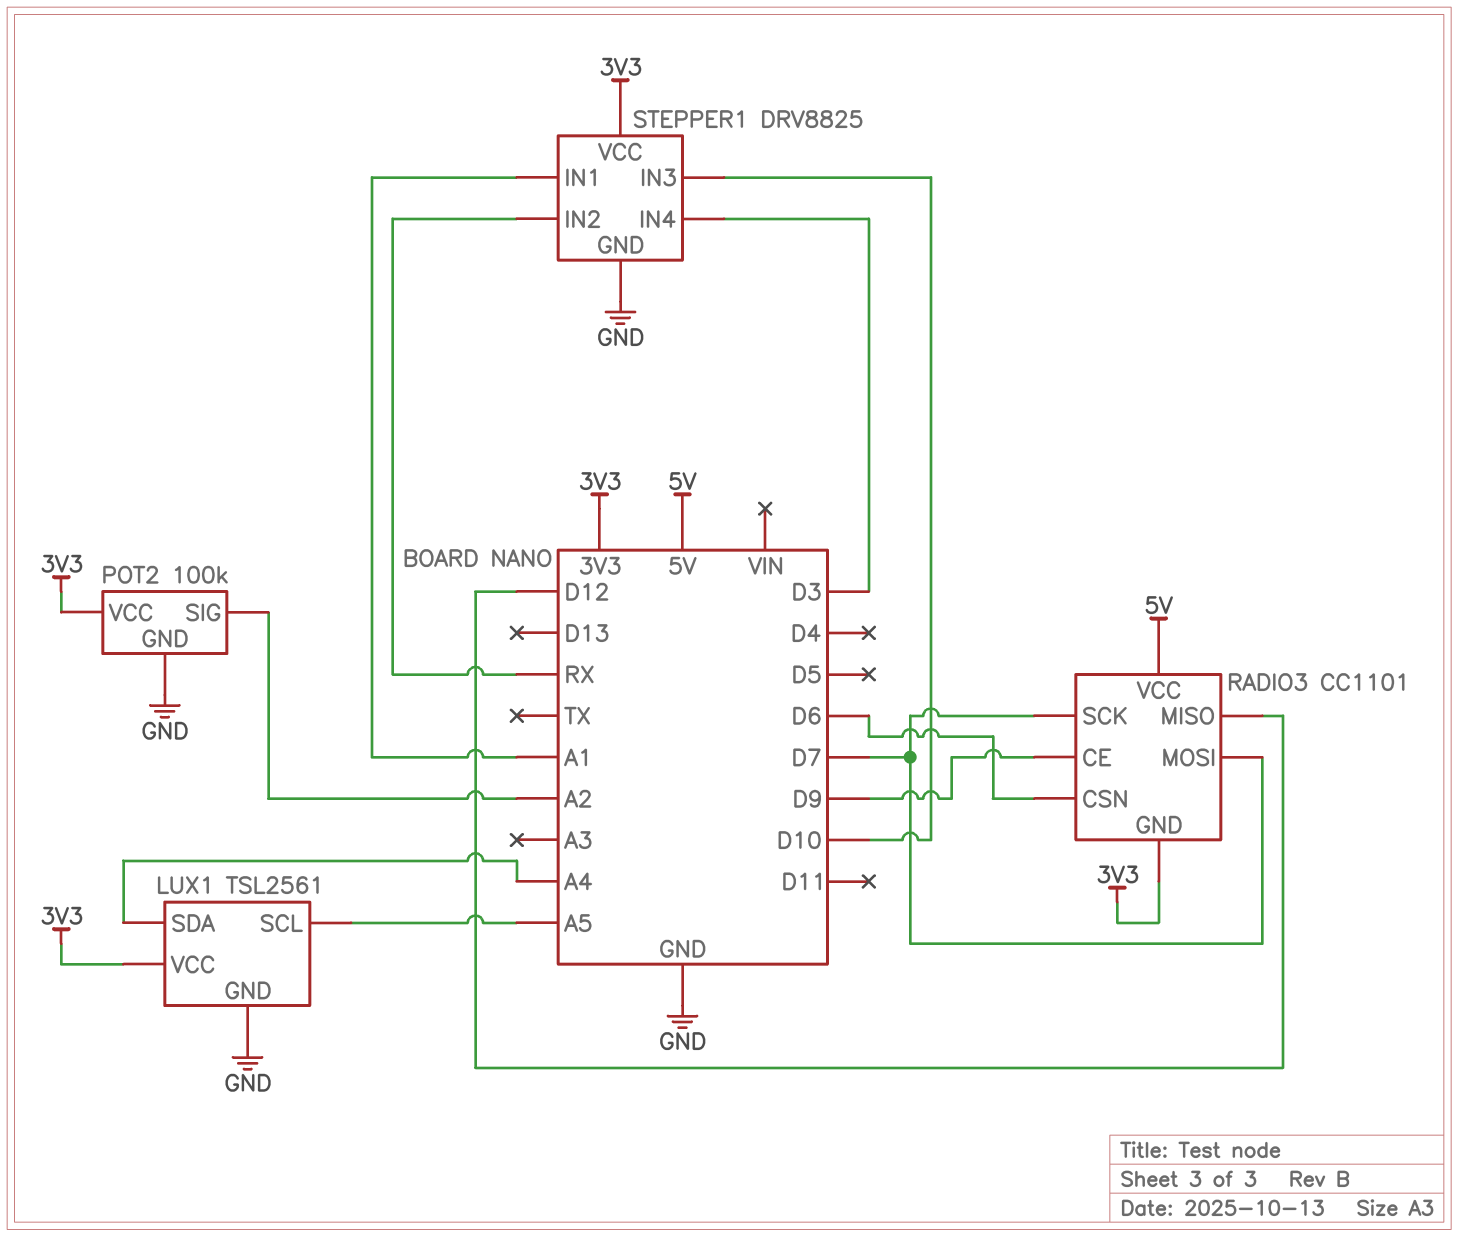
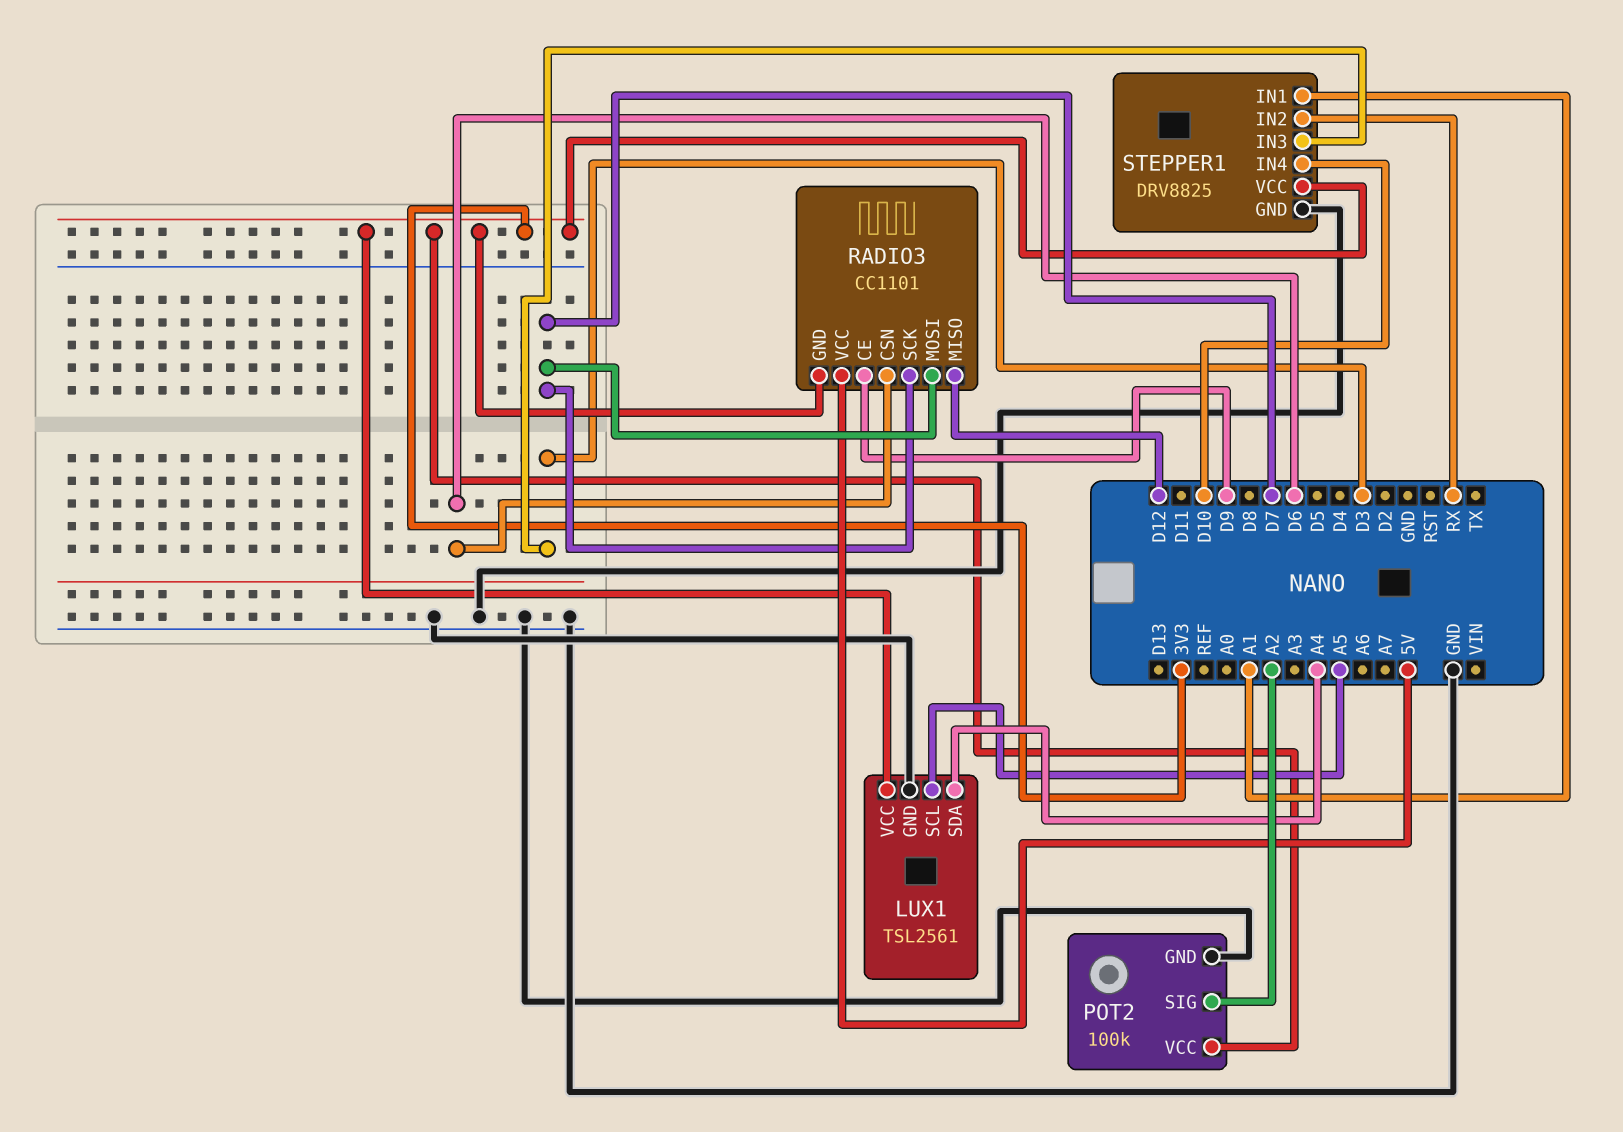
STEPPER1 pin IN3: D10 -> D3
STEPPER1 pin IN4: D3 -> D10

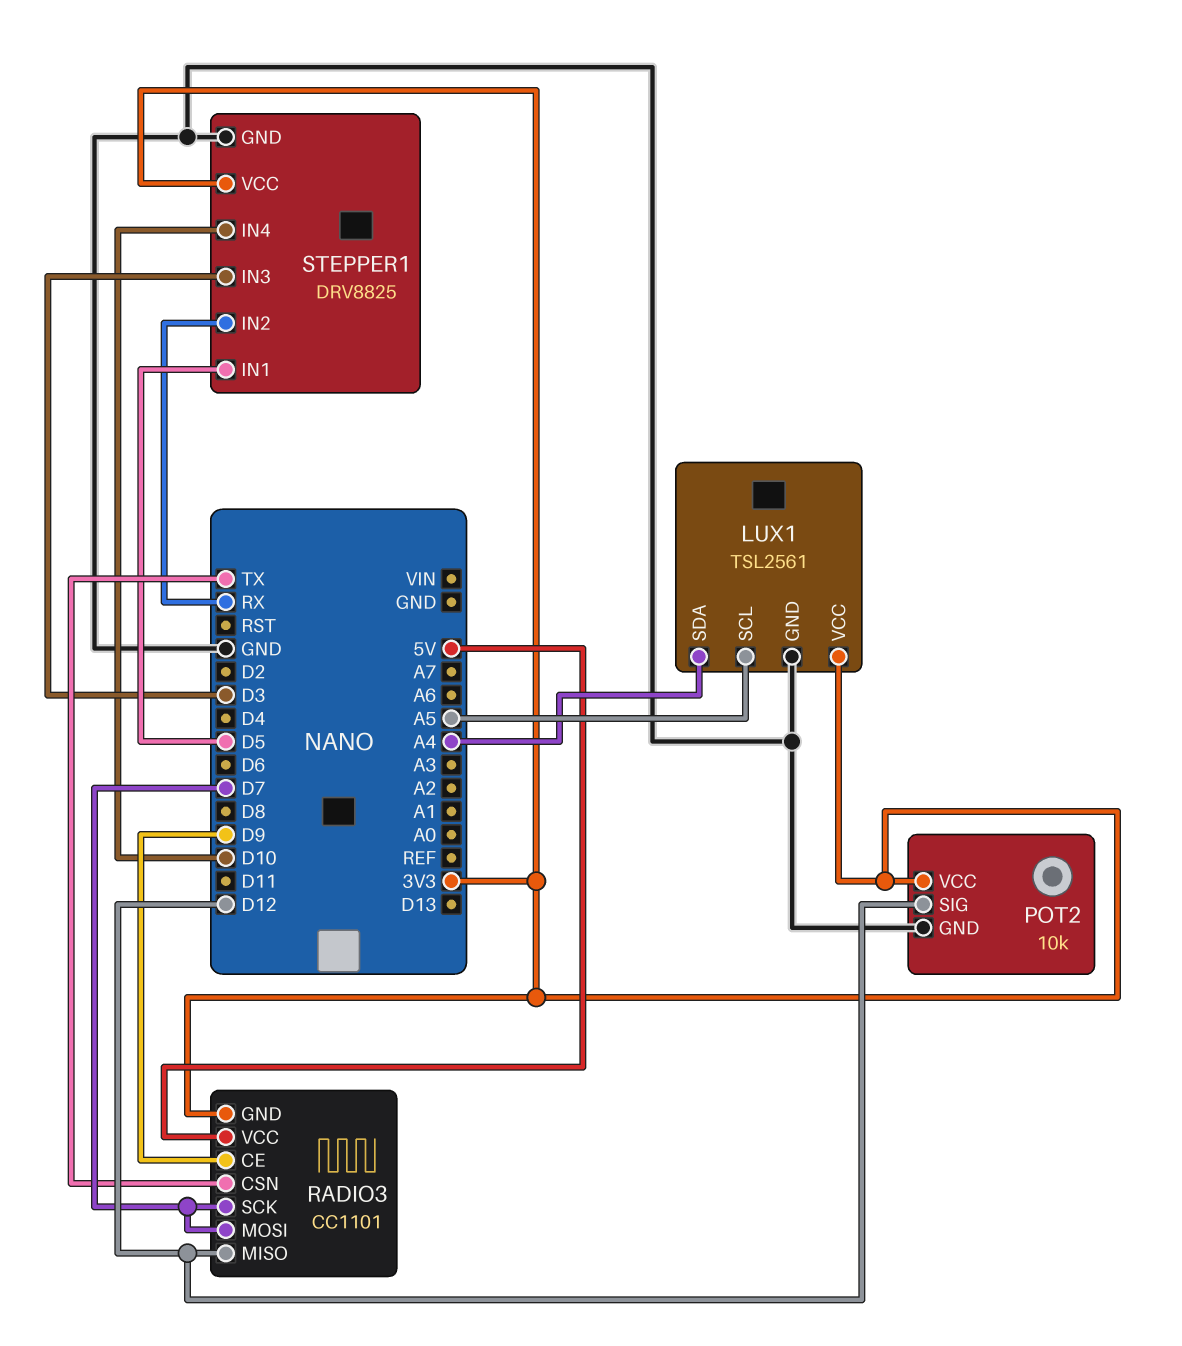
POT2: 100k -> 10k
POT2 pin SIG: A2 -> D12
RADIO3 pin CSN: D6 -> TX
STEPPER1 pin IN1: A1 -> D5

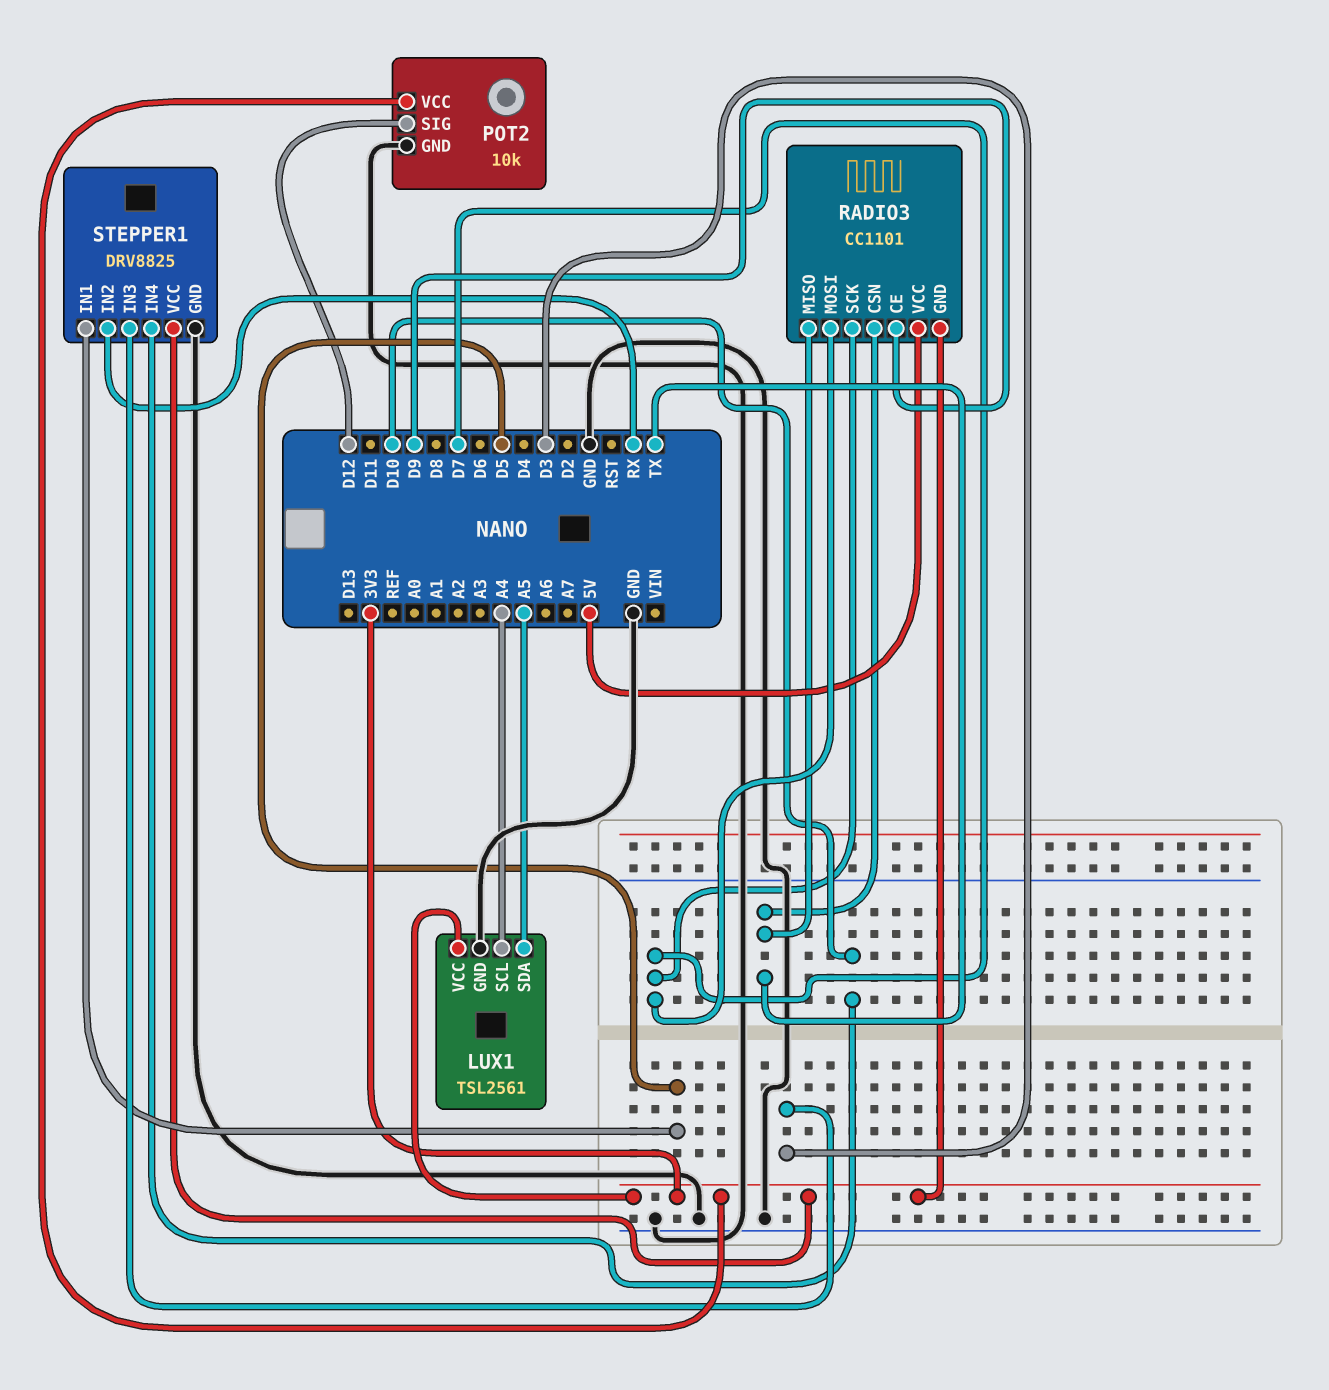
LUX1 pin SCL: A5 -> A4
LUX1 pin SDA: A4 -> A5
RADIO3 pin MISO: D12 -> TX

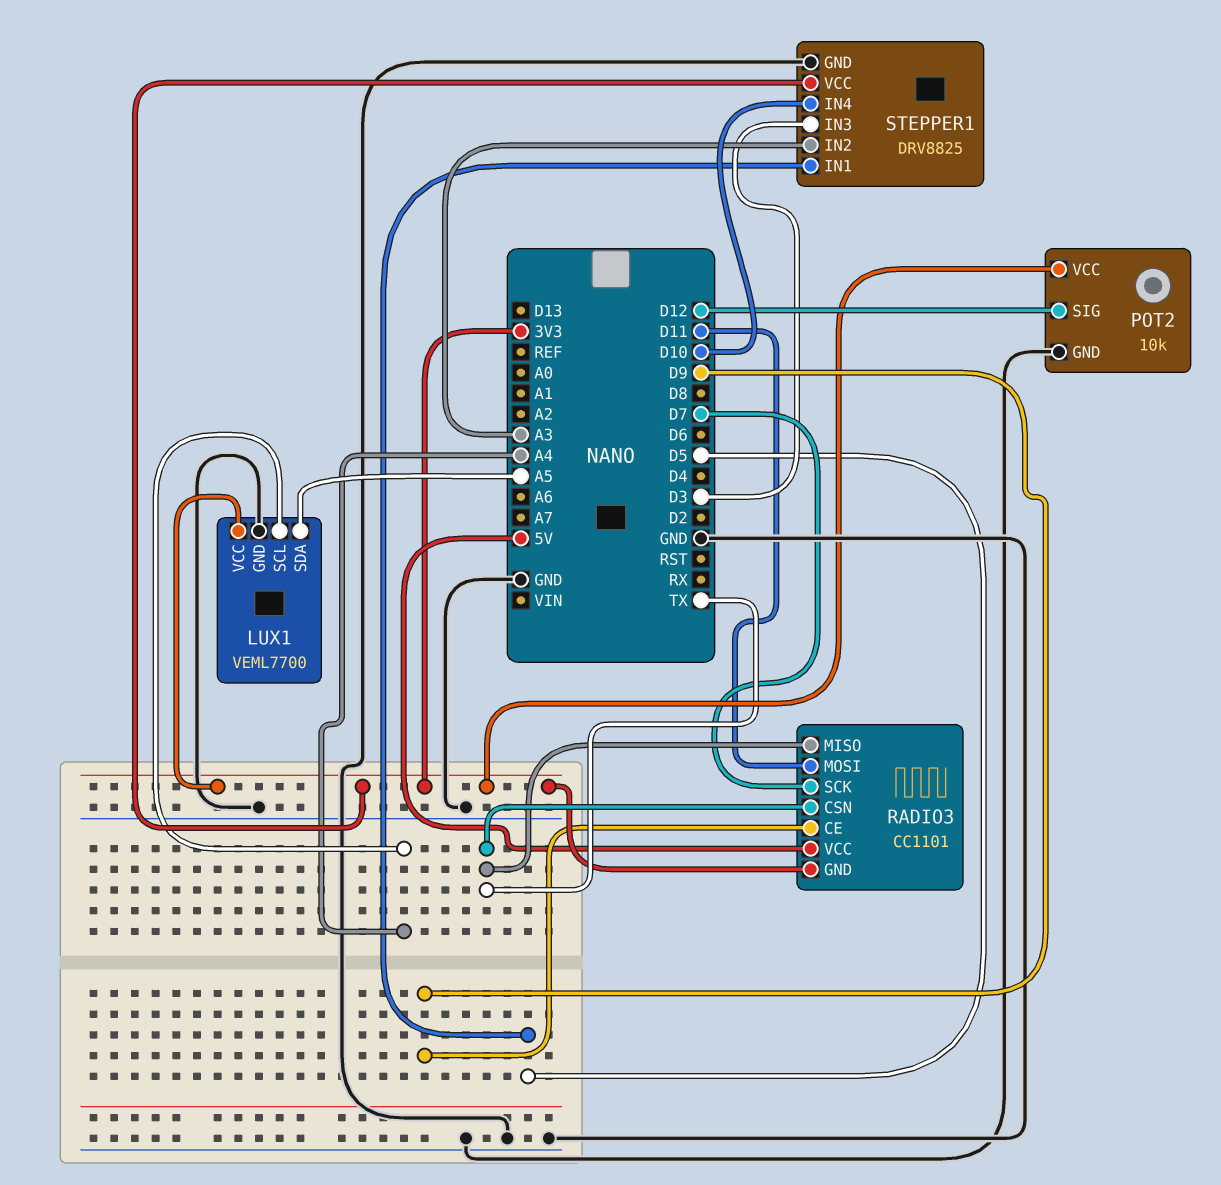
LUX1: TSL2561 -> VEML7700
RADIO3 pin MOSI: D7 -> D11
STEPPER1 pin IN2: RX -> A3

